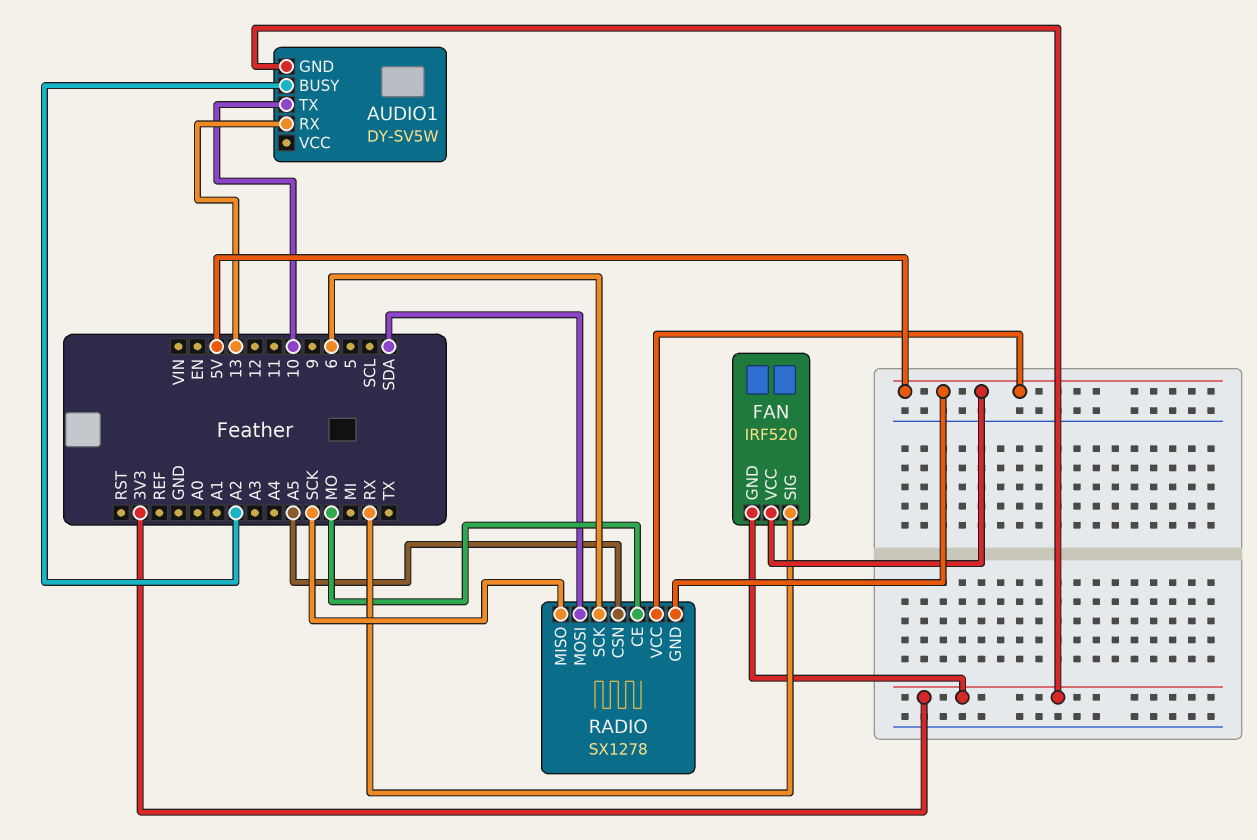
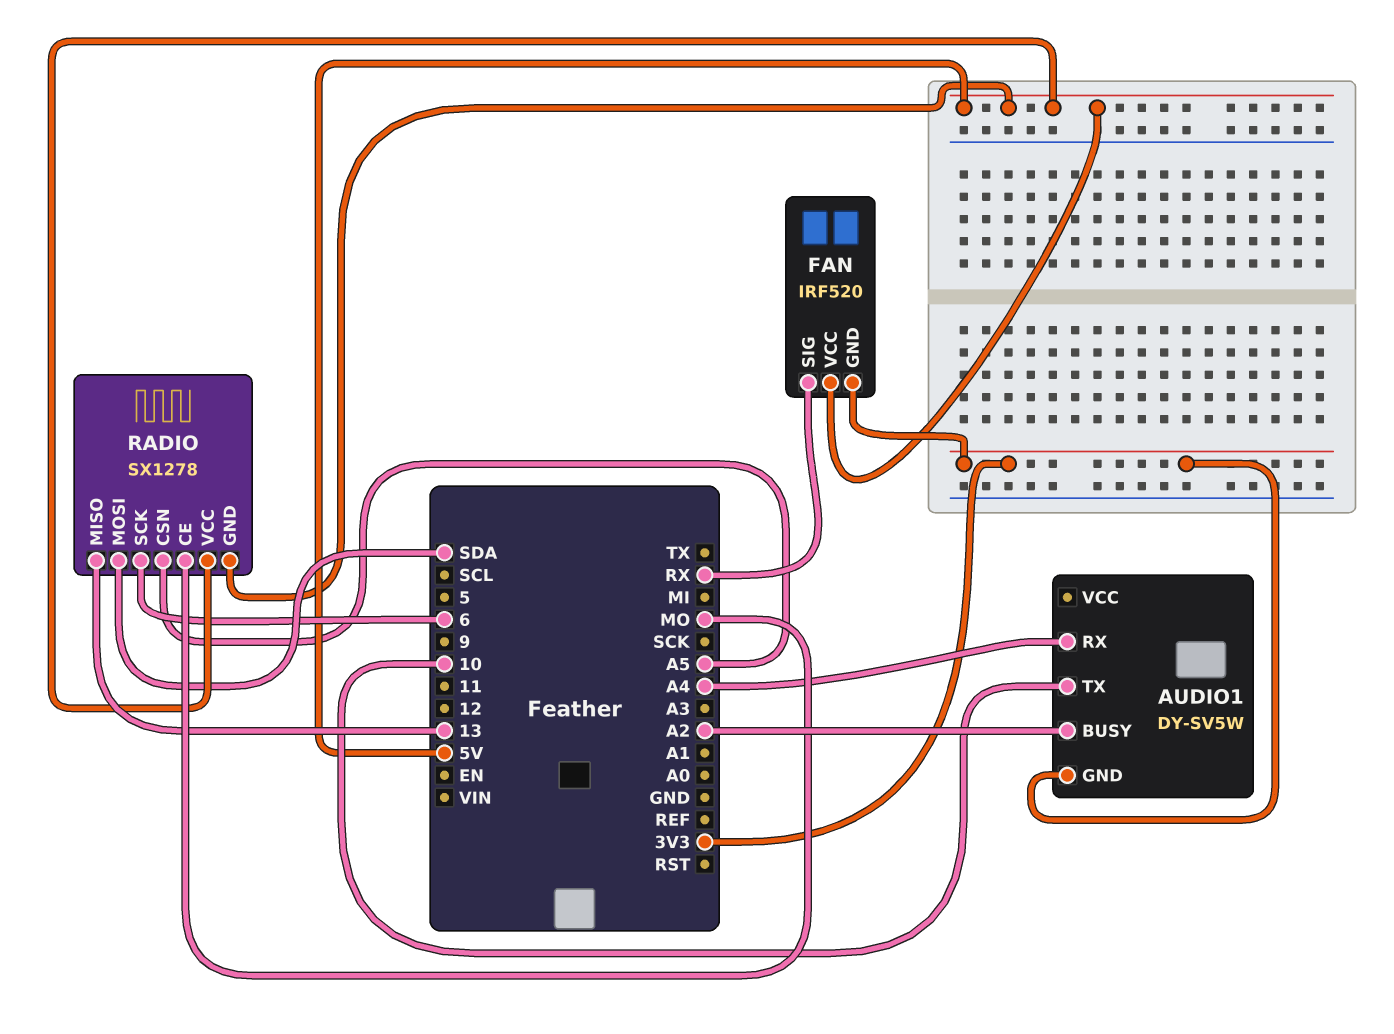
AUDIO1 pin RX: 13 -> A4
RADIO pin MISO: SCK -> 13

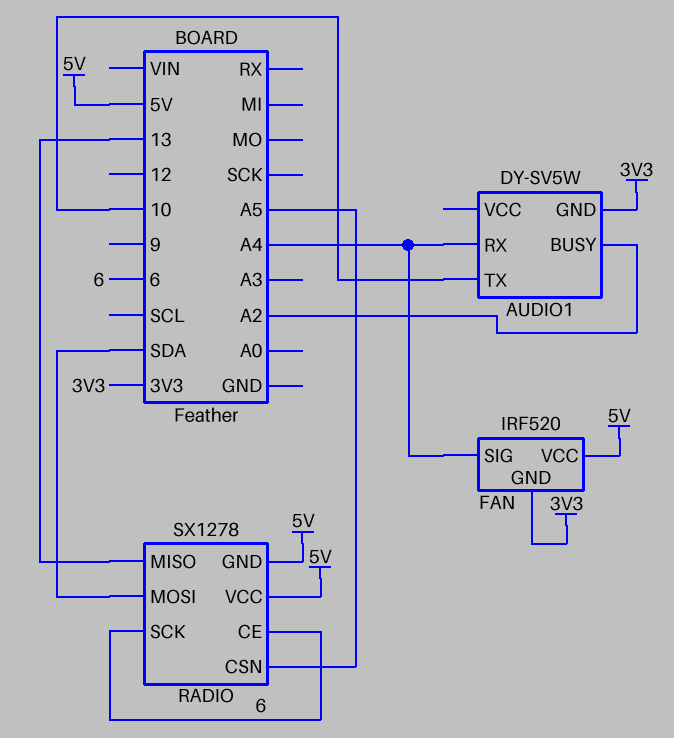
FAN pin SIG: RX -> A4
RADIO pin CE: MO -> 6

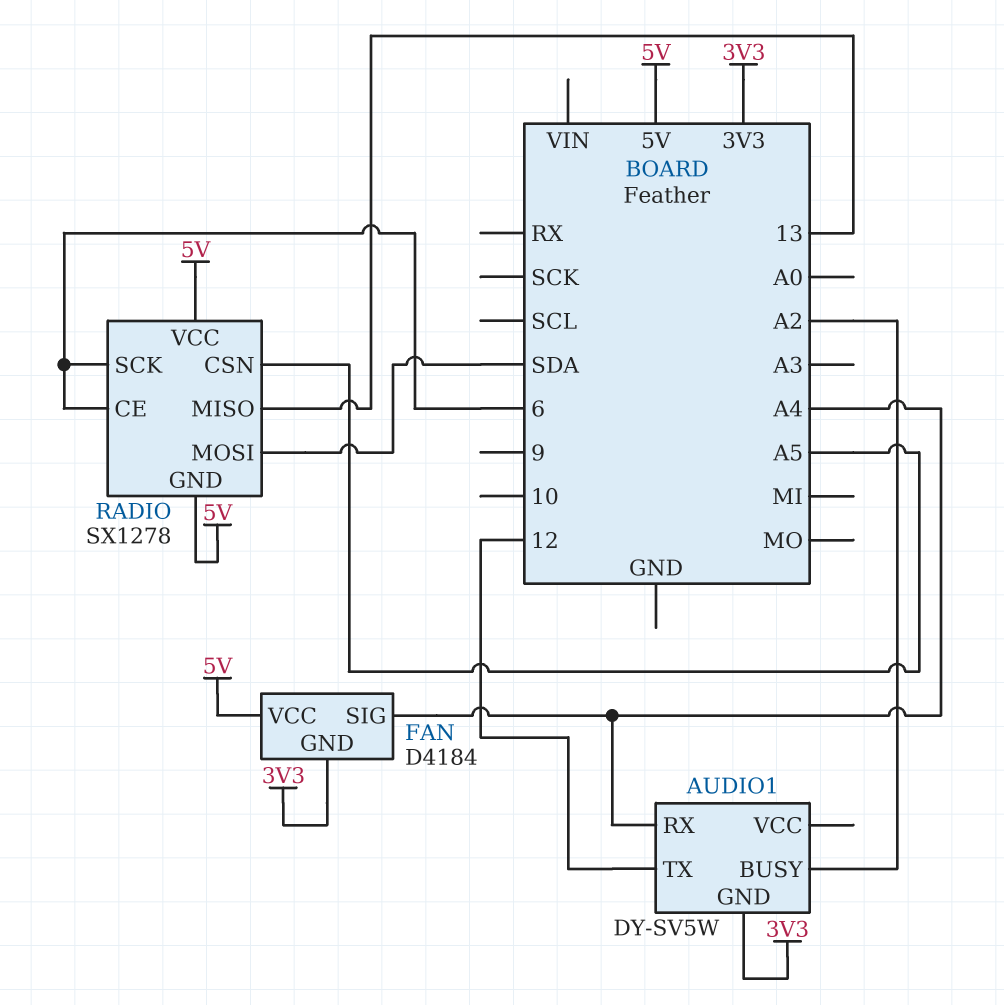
AUDIO1 pin TX: 10 -> 12
FAN: IRF520 -> D4184

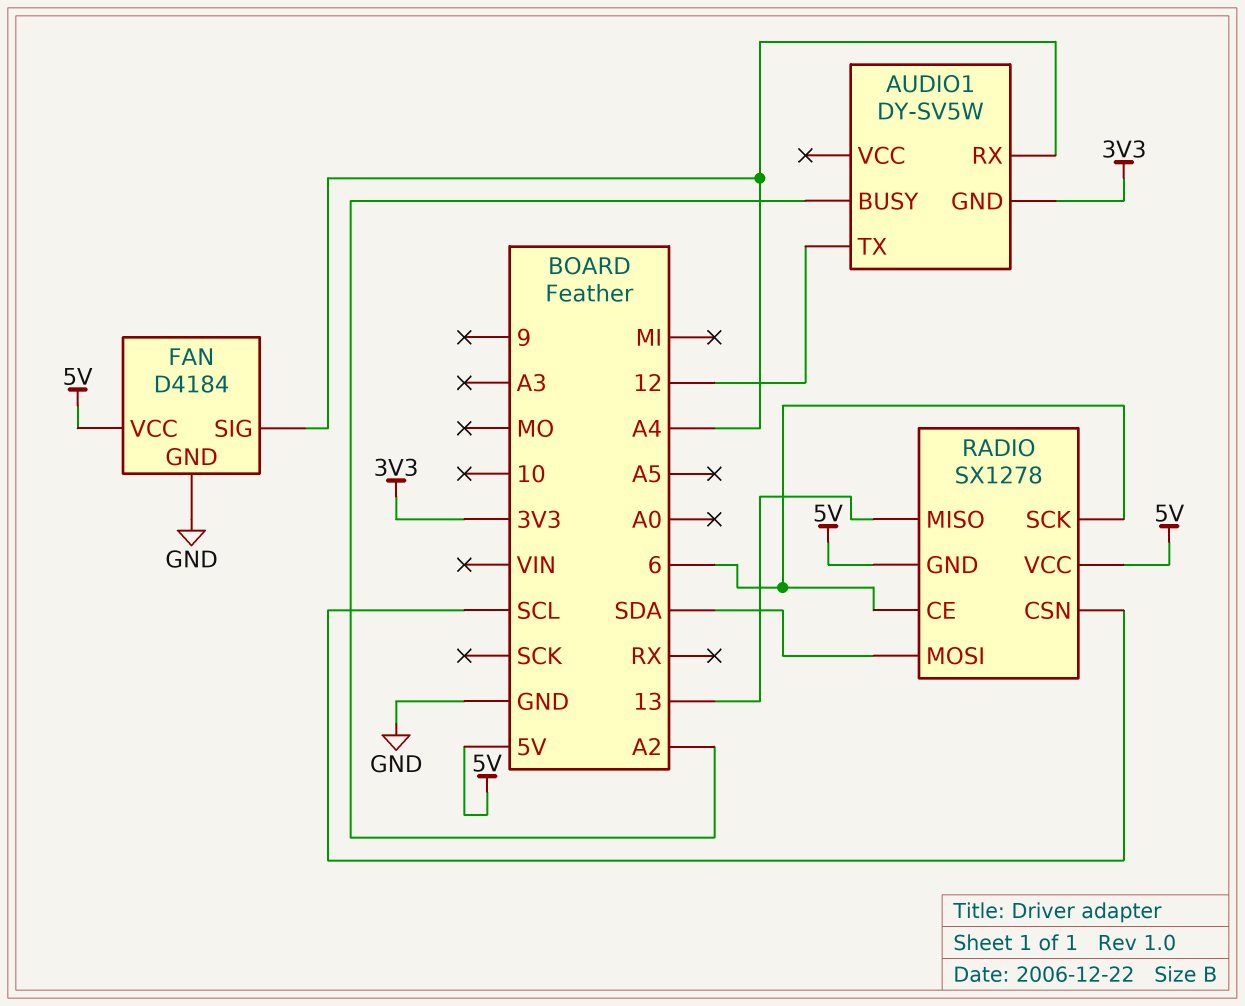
FAN pin GND: 3V3 -> GND
RADIO pin CSN: A5 -> SCL

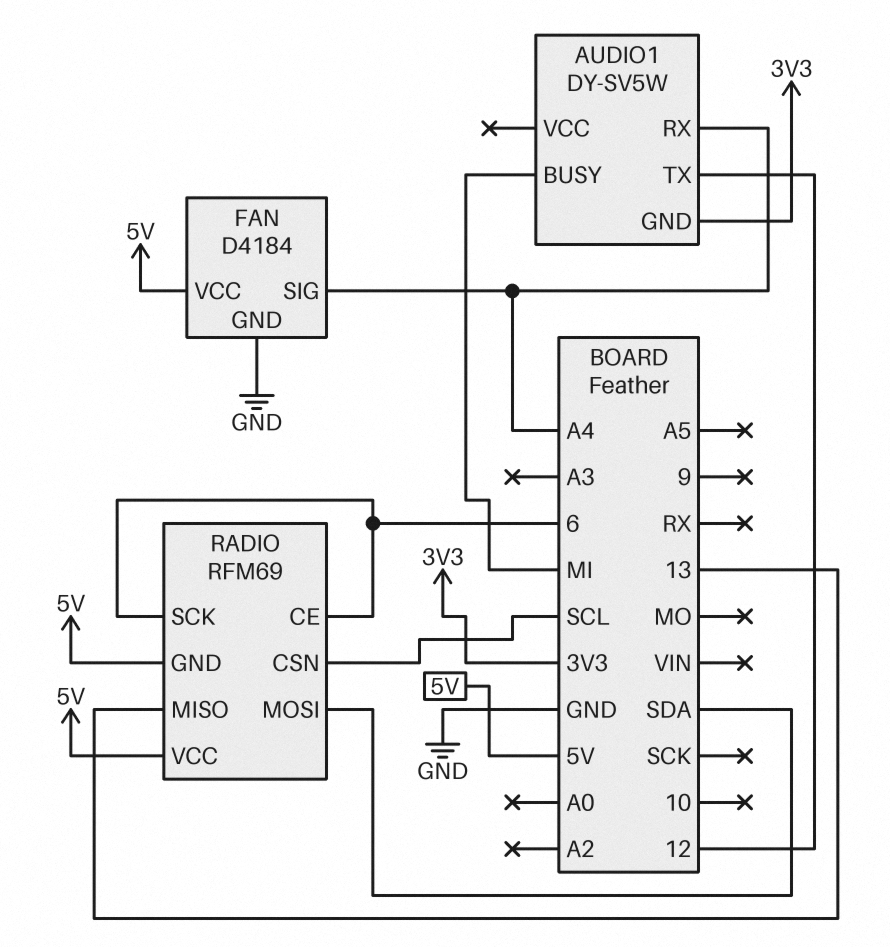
AUDIO1 pin BUSY: A2 -> MI
RADIO: SX1278 -> RFM69

